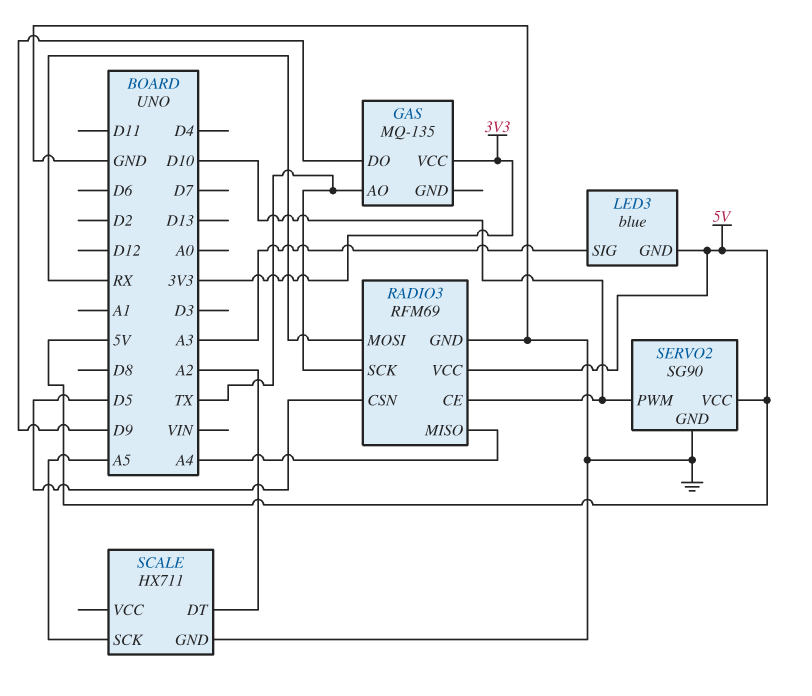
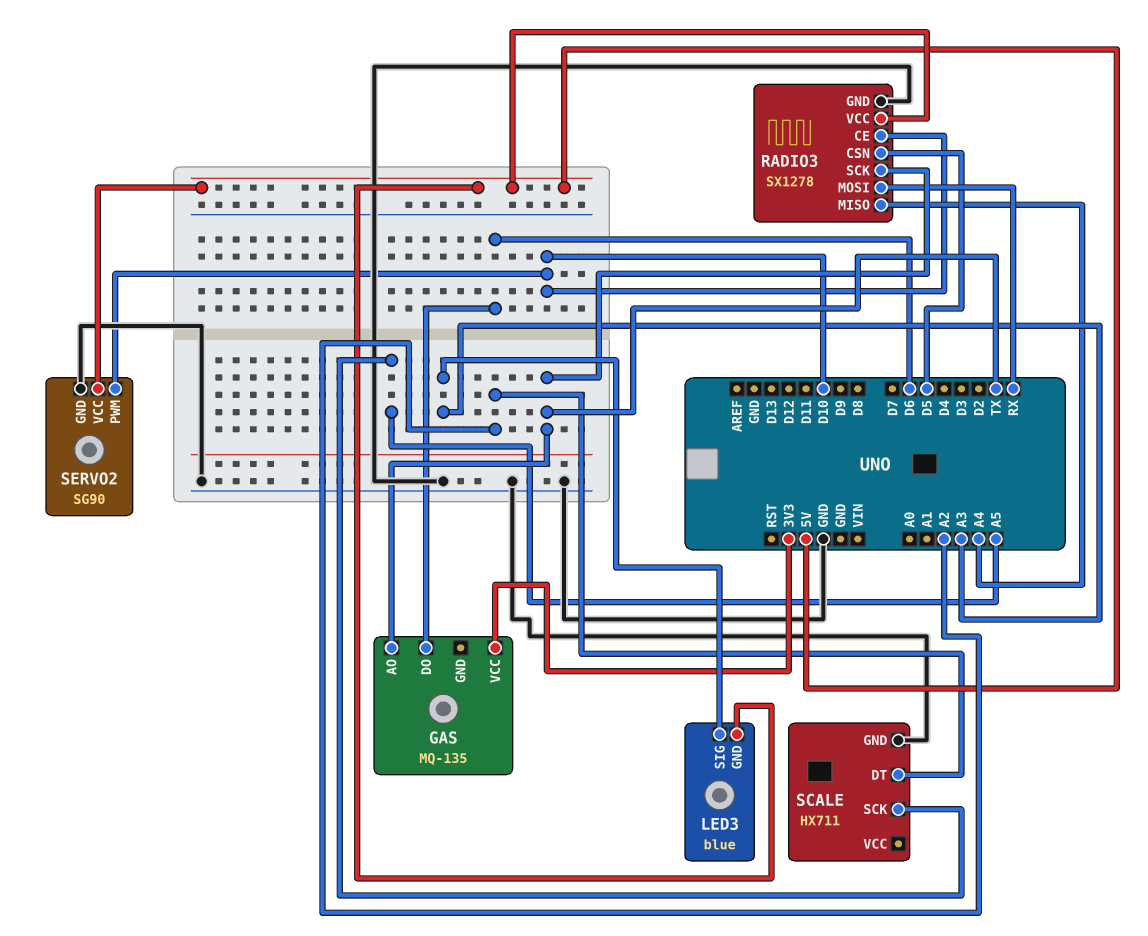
GAS pin DO: D9 -> D6
RADIO3: RFM69 -> SX1278

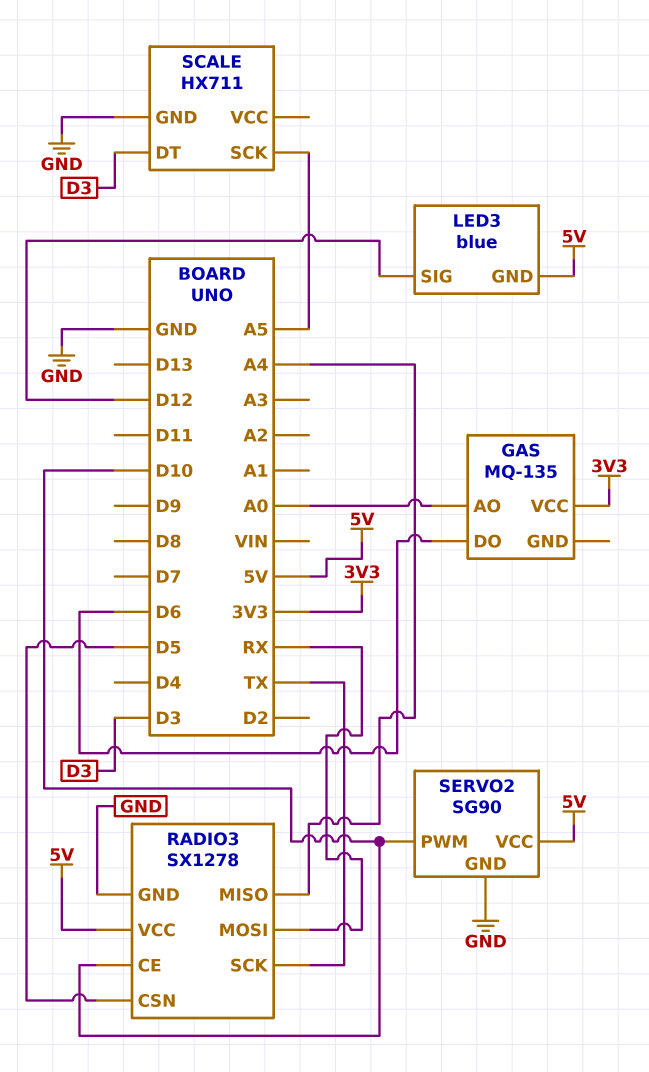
GAS pin AO: TX -> A0
LED3 pin SIG: A3 -> D12
SCALE pin DT: A2 -> D3

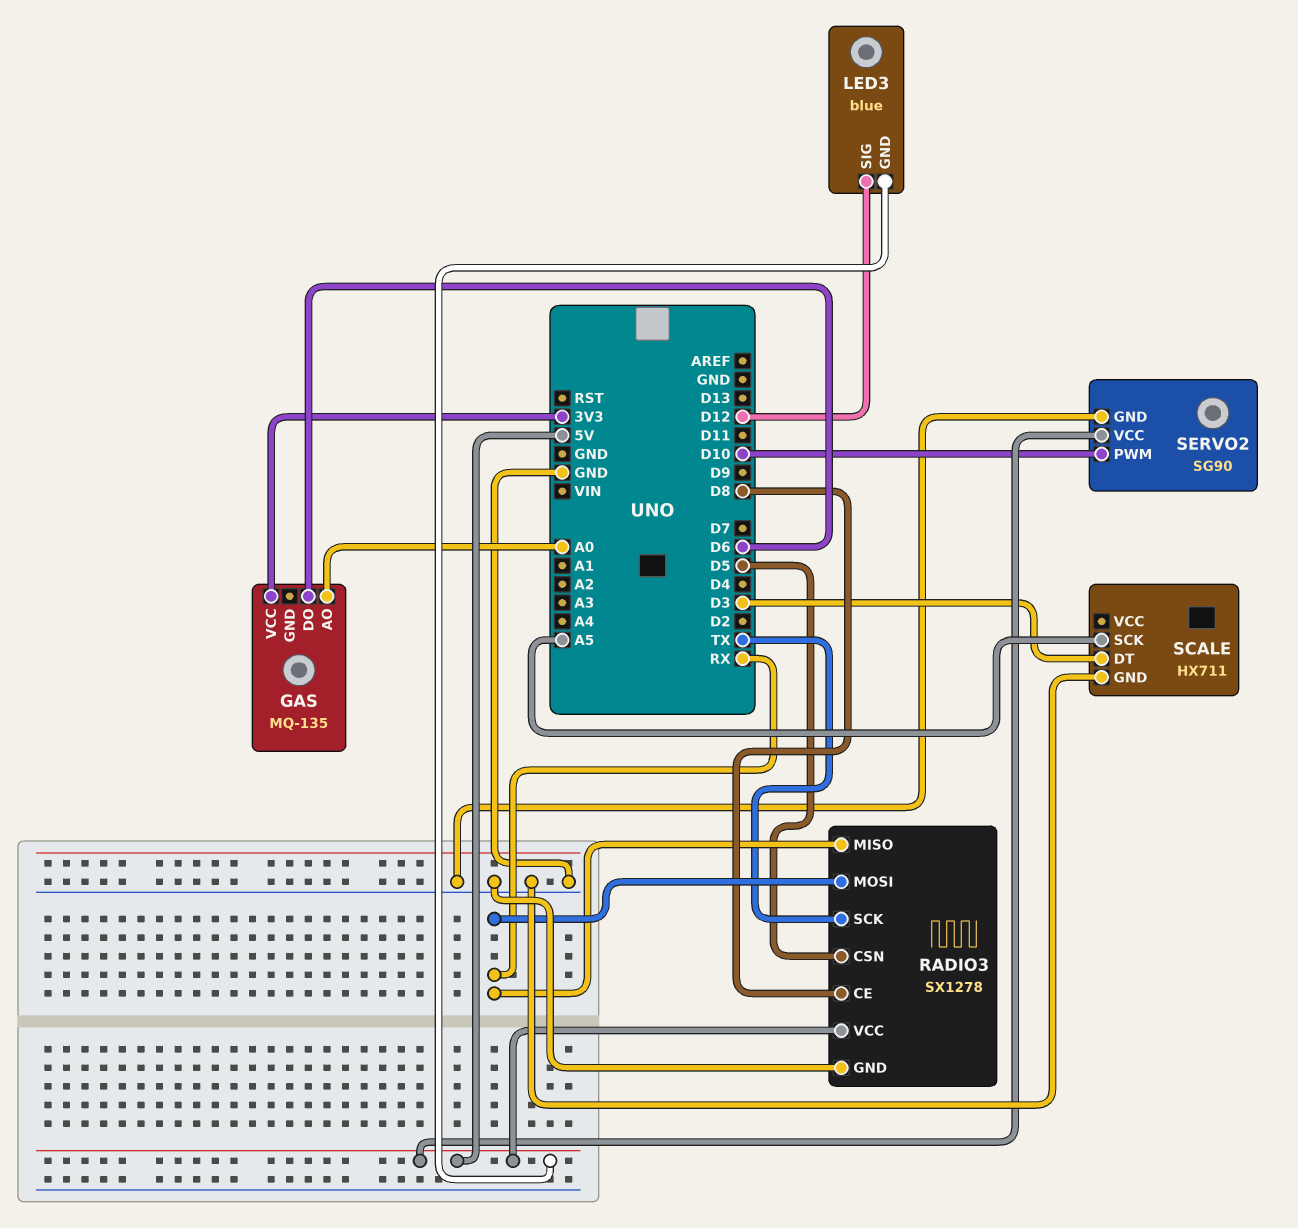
RADIO3 pin CE: D10 -> D8
RADIO3 pin MISO: A4 -> RX

